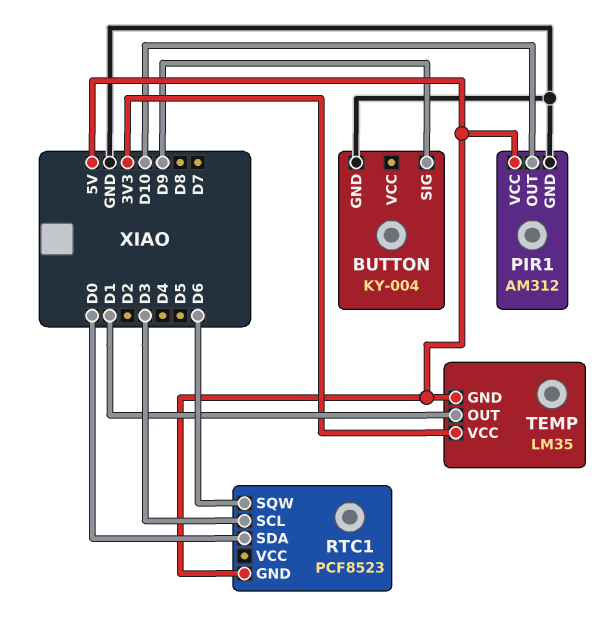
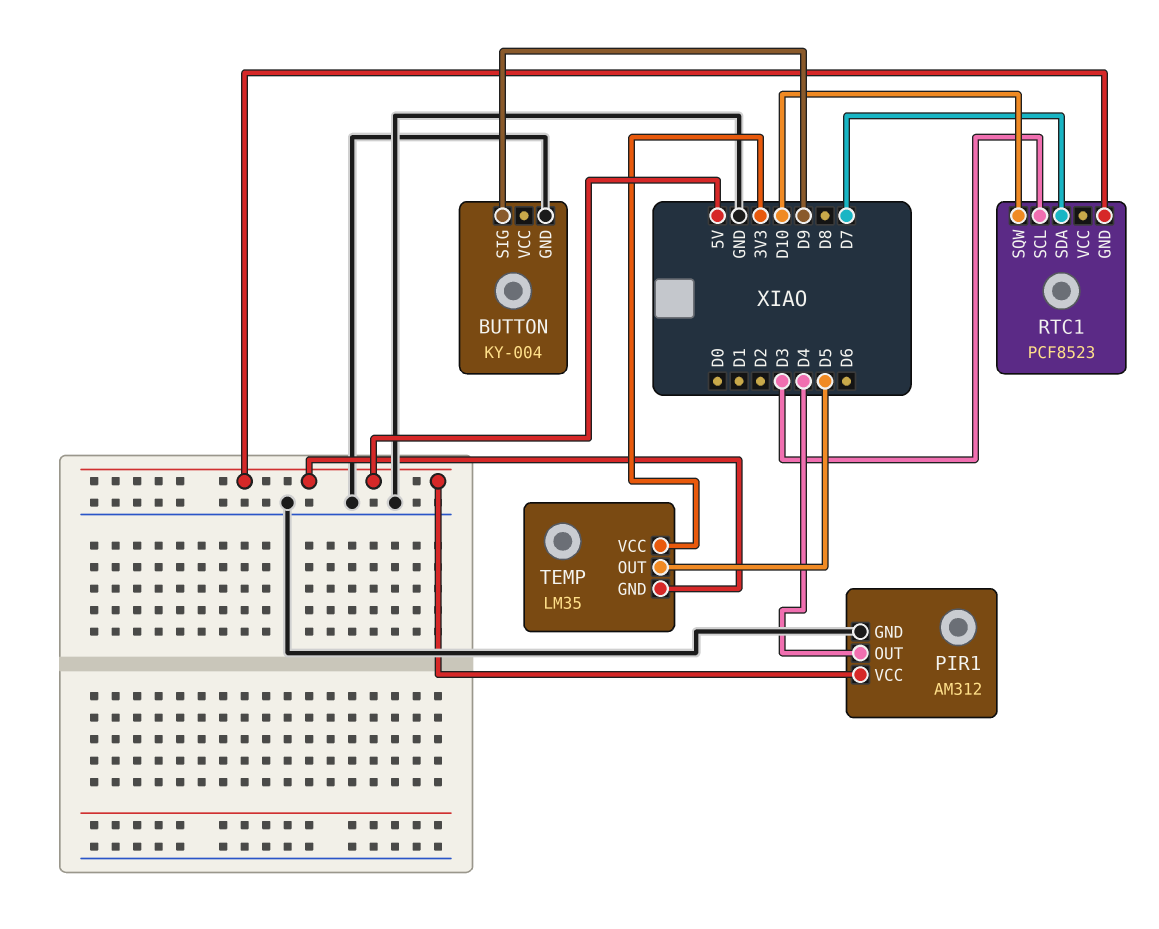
PIR1 pin OUT: D10 -> D4
RTC1 pin SDA: D0 -> D7
RTC1 pin SQW: D6 -> D10
TEMP pin OUT: D1 -> D5

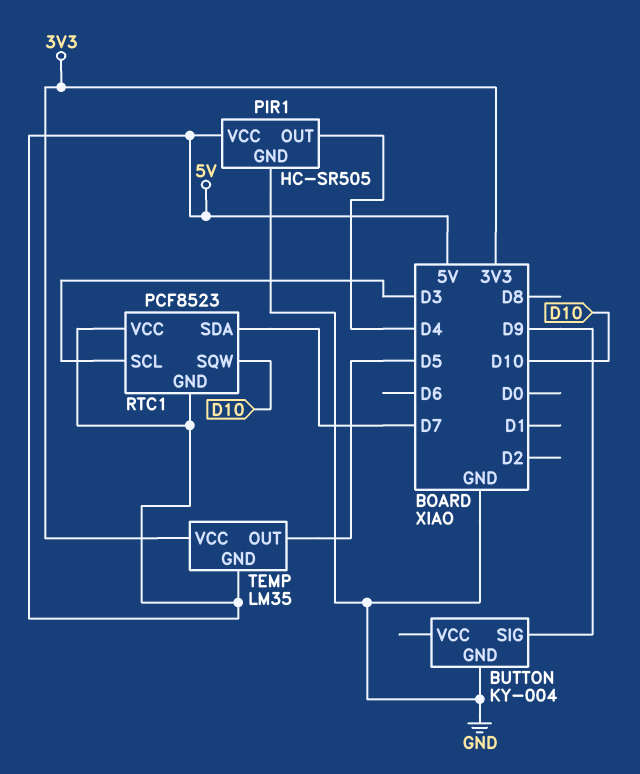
PIR1: AM312 -> HC-SR505
RTC1 pin VCC: none -> 5V

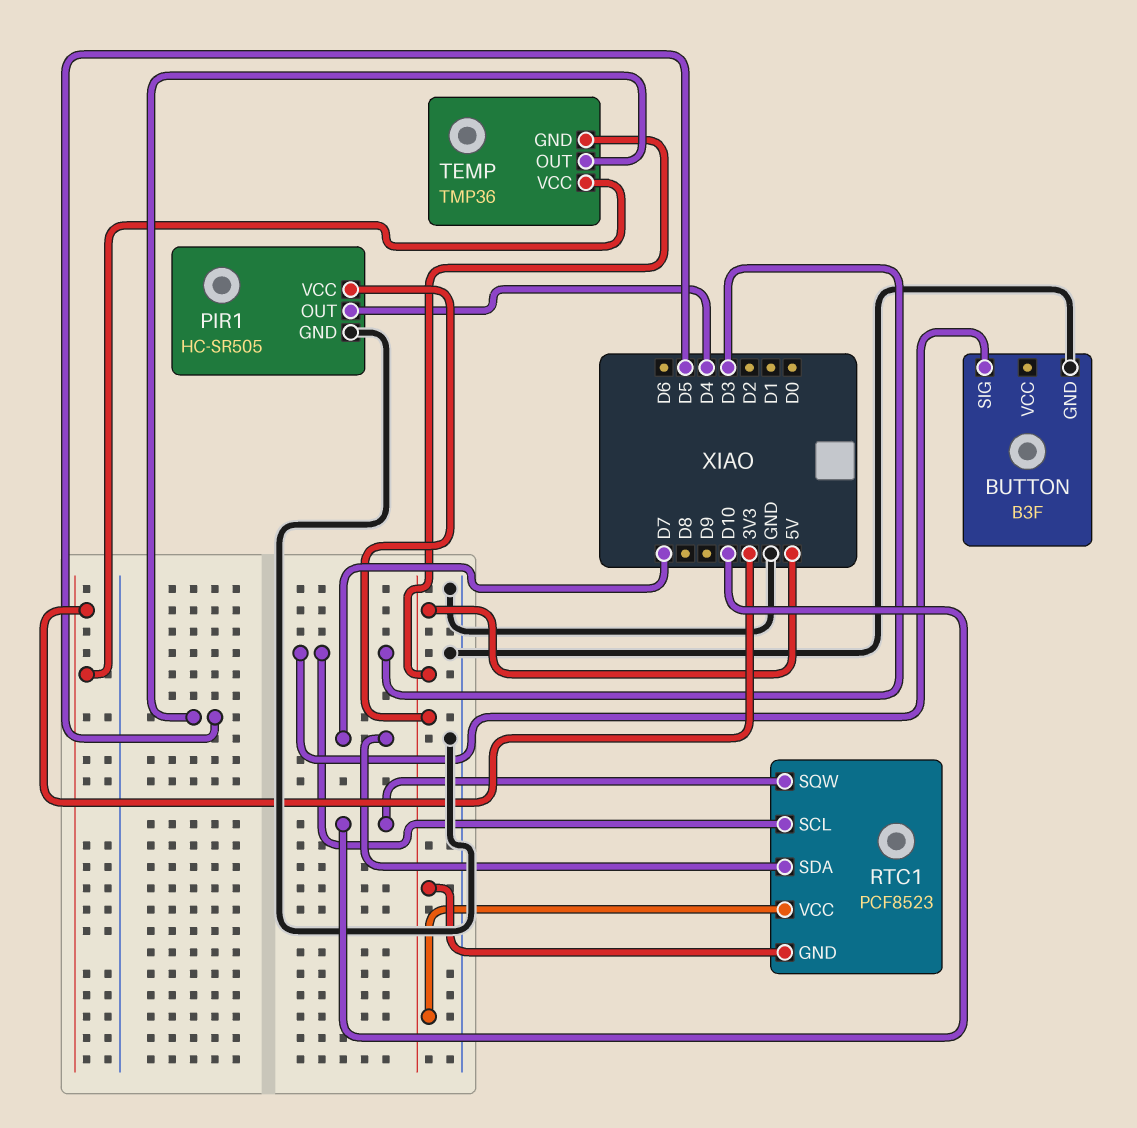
BUTTON: KY-004 -> B3F
BUTTON pin SIG: D9 -> D3
TEMP: LM35 -> TMP36

